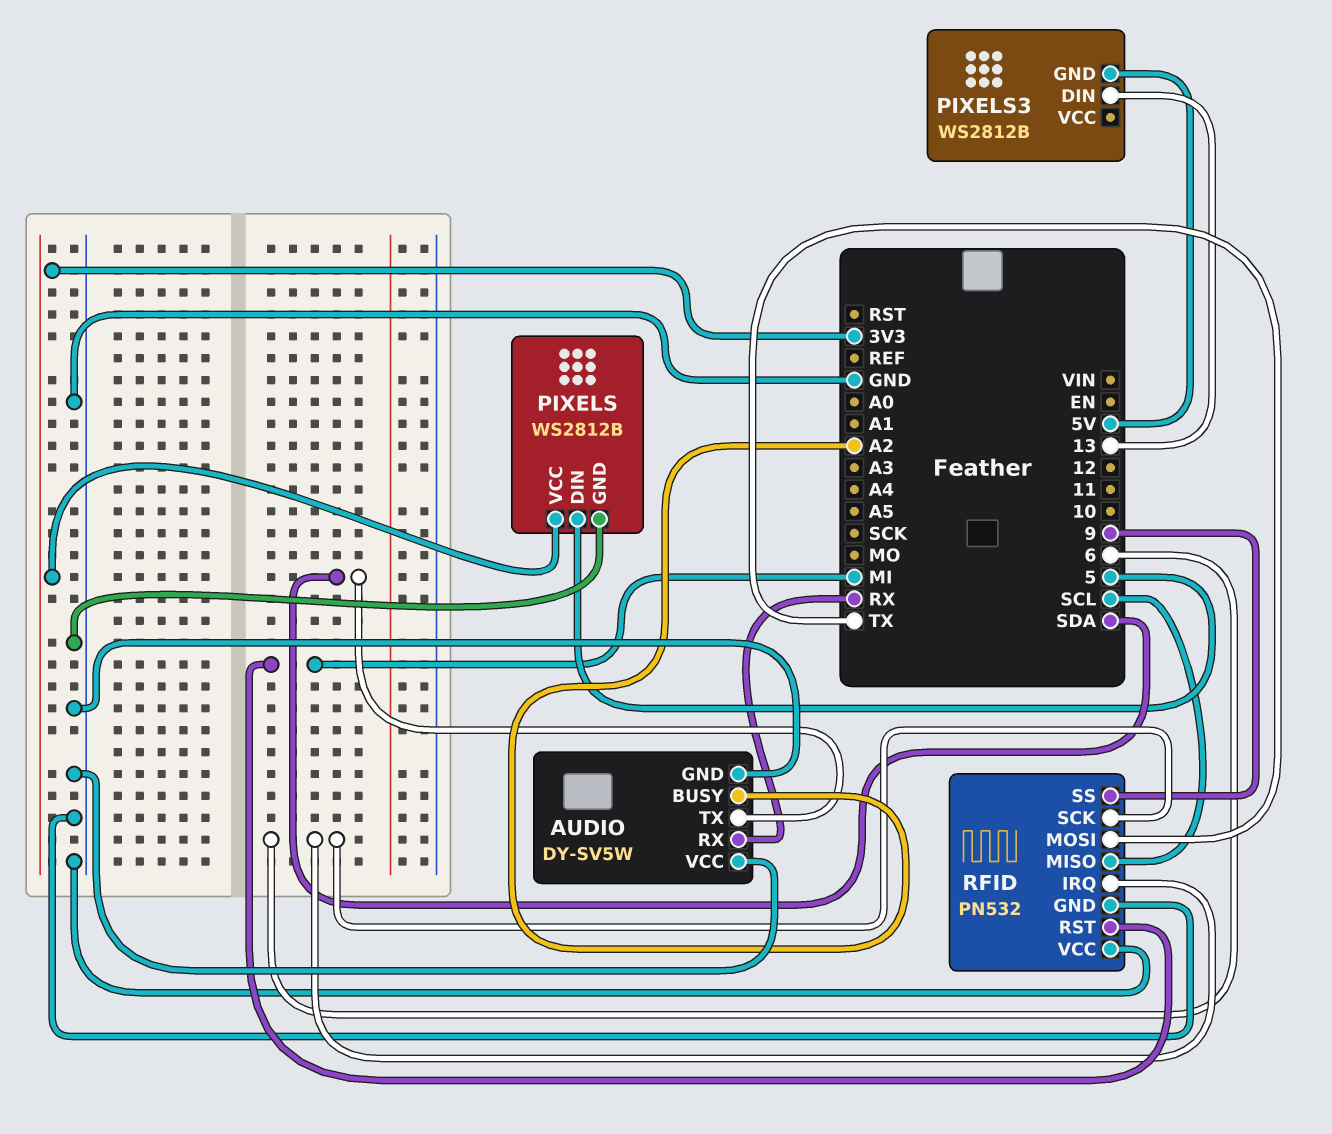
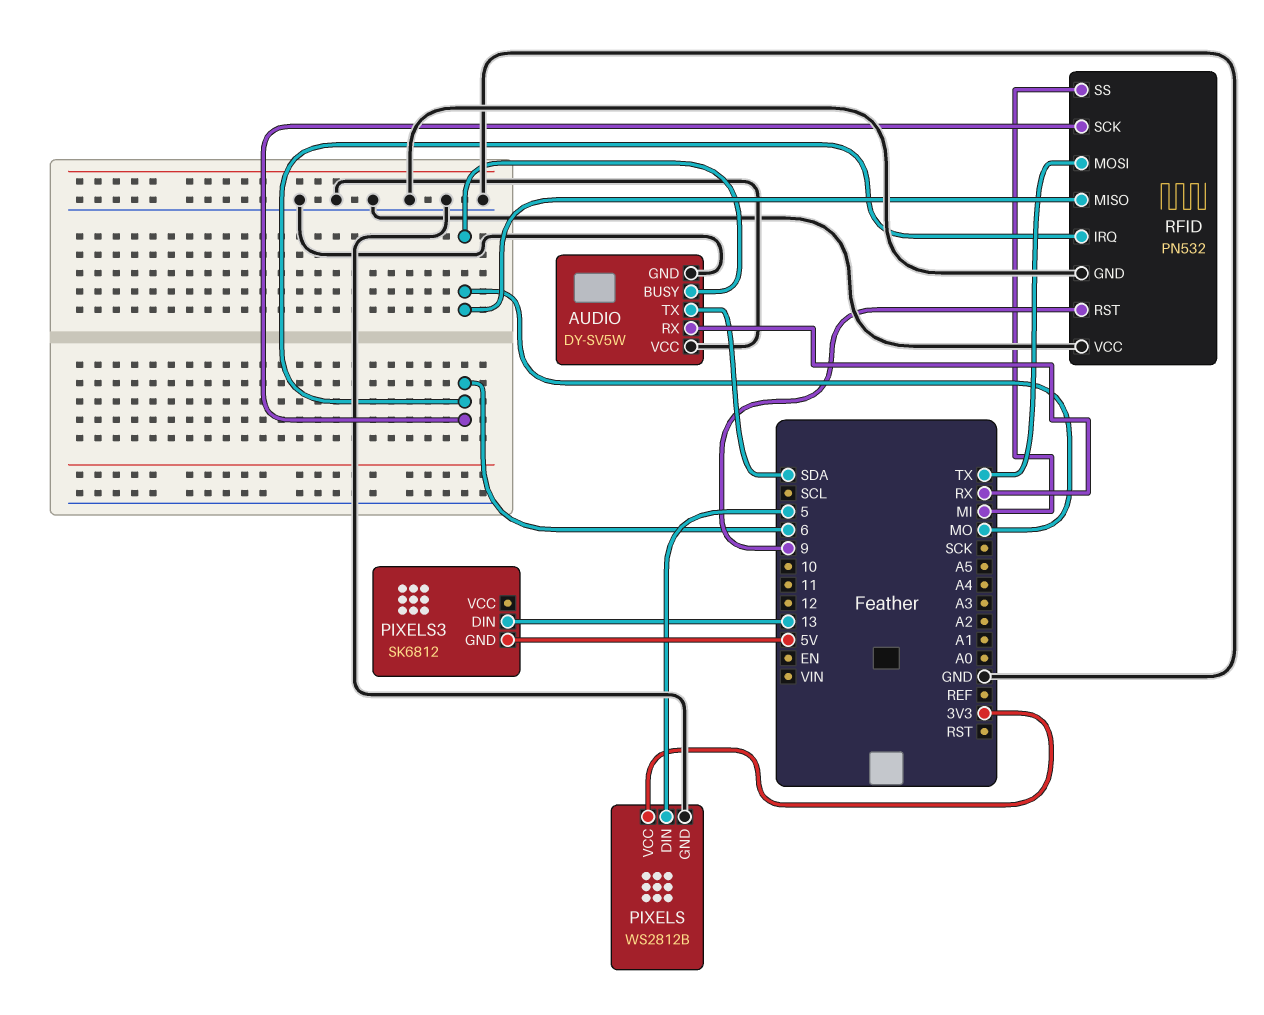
AUDIO pin BUSY: A2 -> MO
PIXELS3: WS2812B -> SK6812
RFID pin MISO: SCL -> MO
RFID pin RST: MI -> 9
RFID pin SS: 9 -> MI

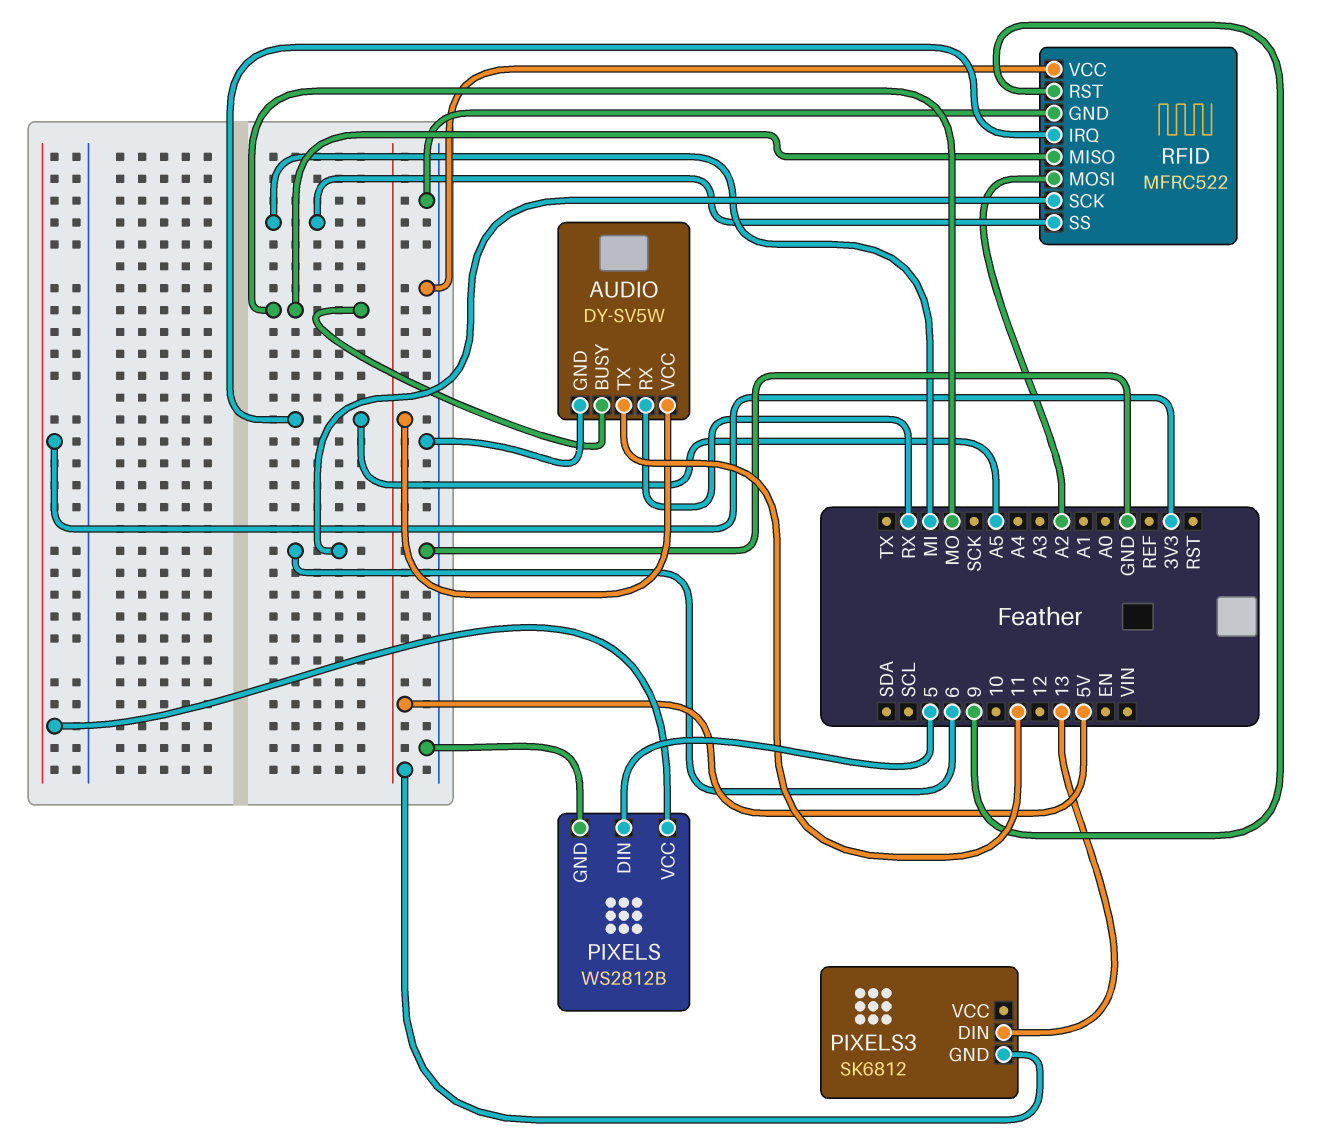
AUDIO pin TX: SDA -> 11
AUDIO pin VCC: GND -> 5V
RFID: PN532 -> MFRC522
RFID pin IRQ: 6 -> A5
RFID pin MOSI: TX -> A2

